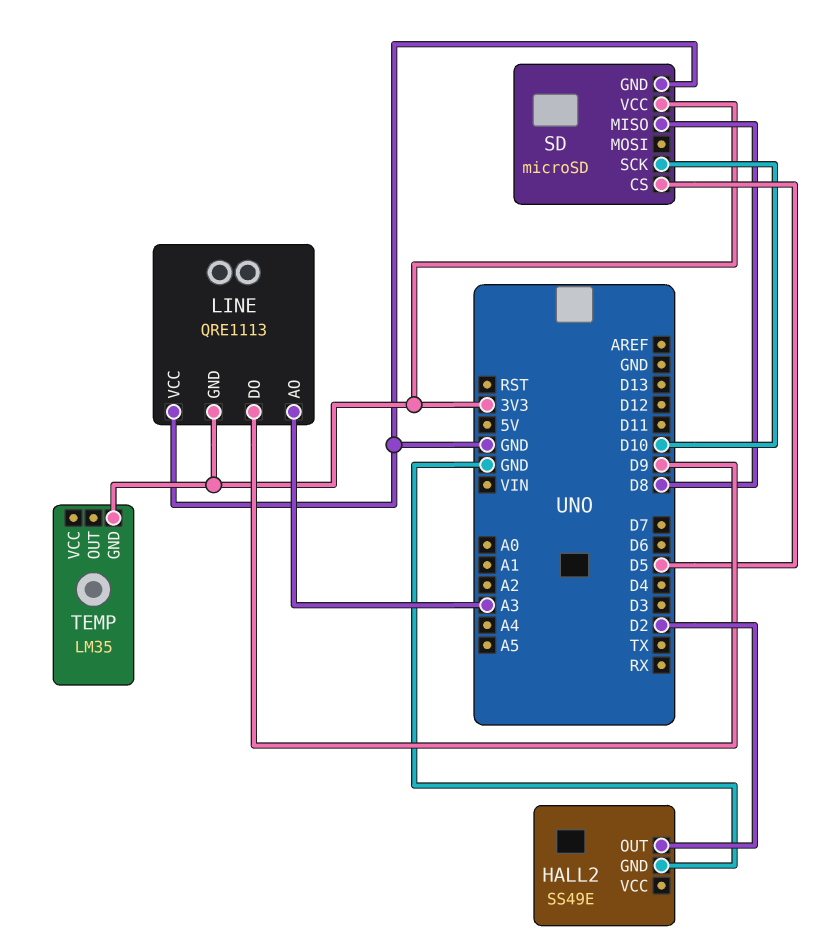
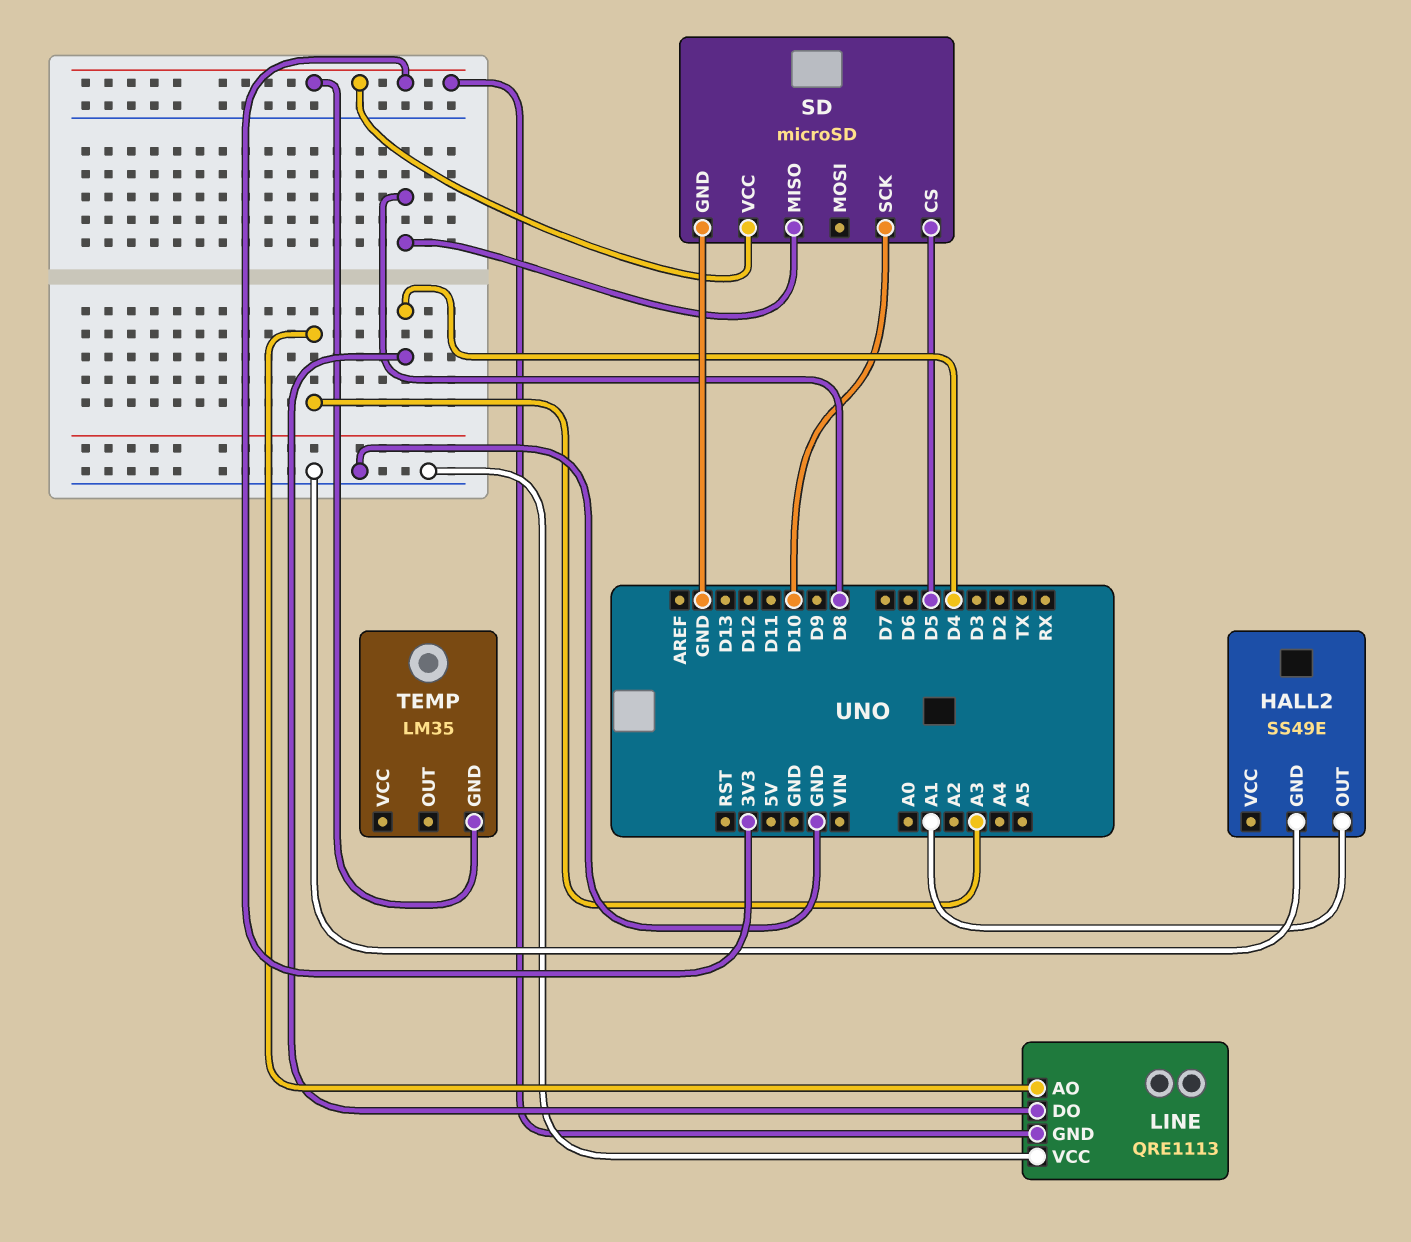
HALL2 pin OUT: D2 -> A1
LINE pin DO: D9 -> D4

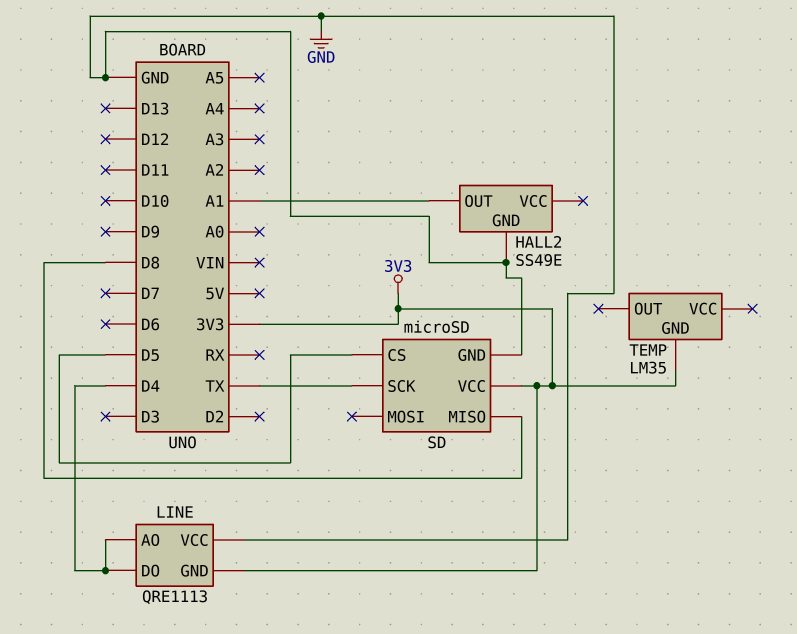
LINE pin AO: A3 -> D4
SD pin SCK: D10 -> TX

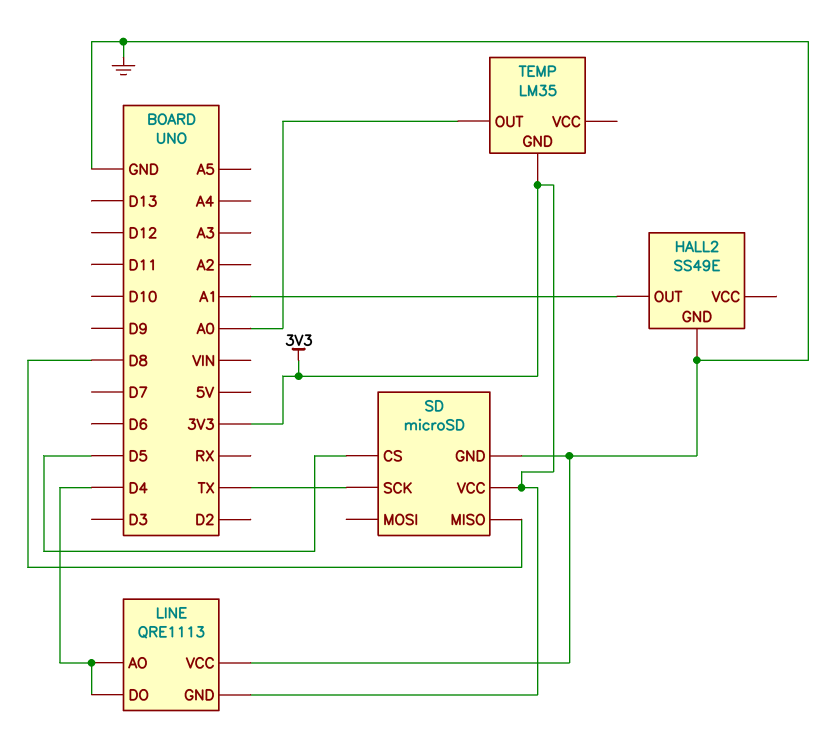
TEMP pin OUT: none -> A0

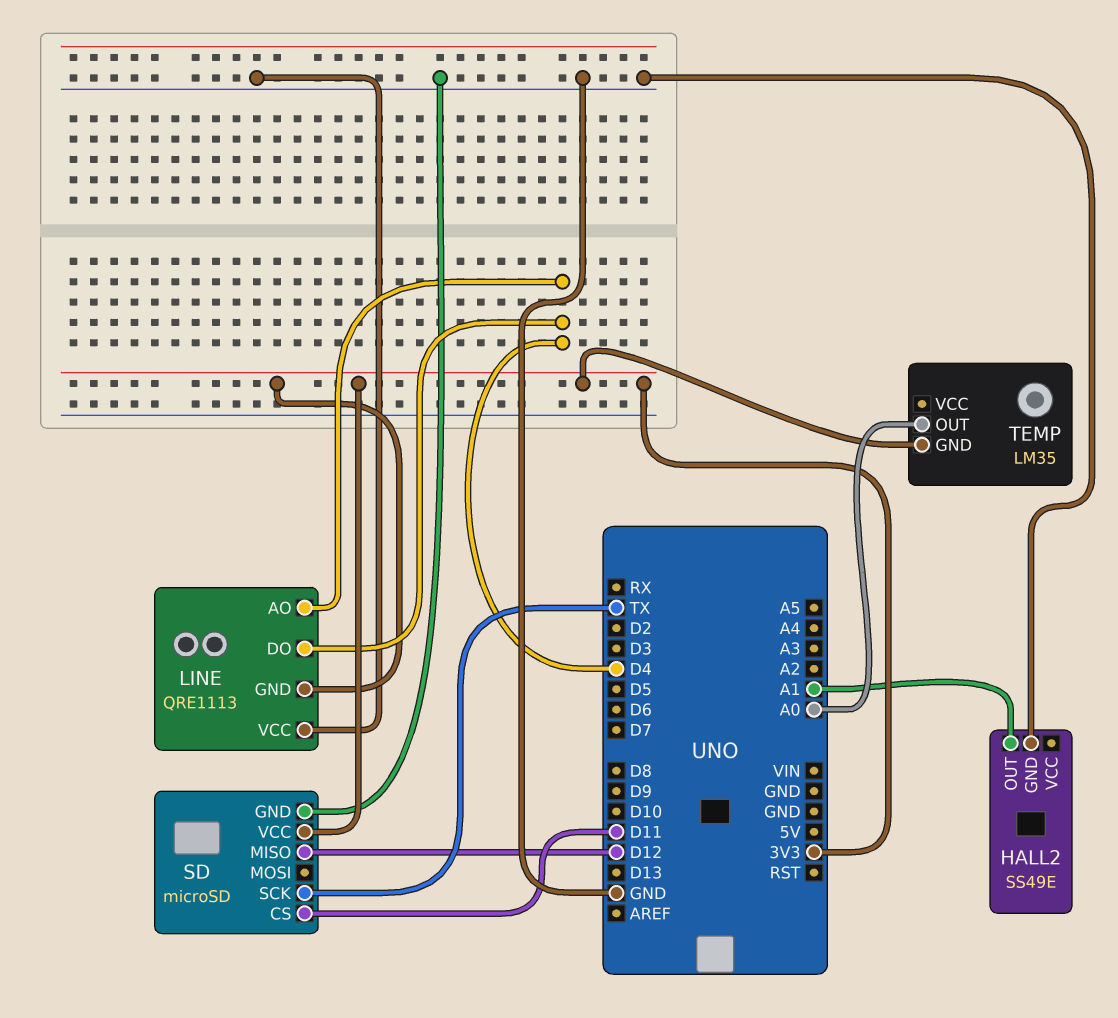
SD pin CS: D5 -> D11
SD pin MISO: D8 -> D12

